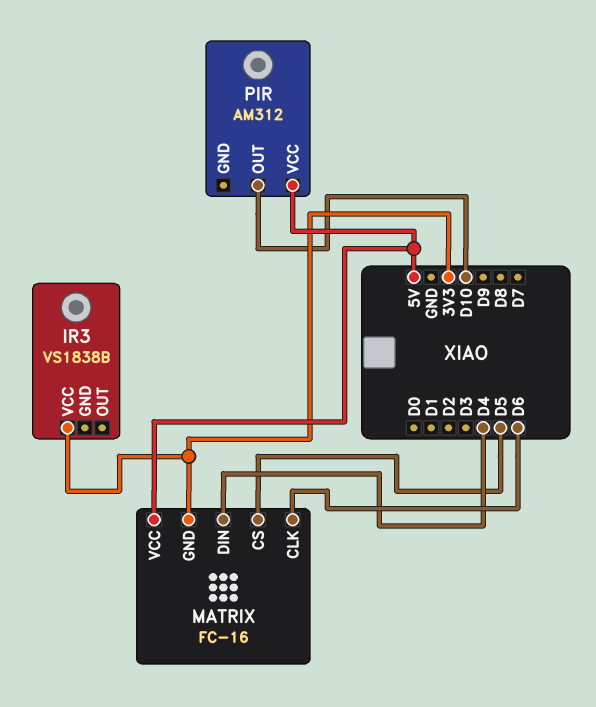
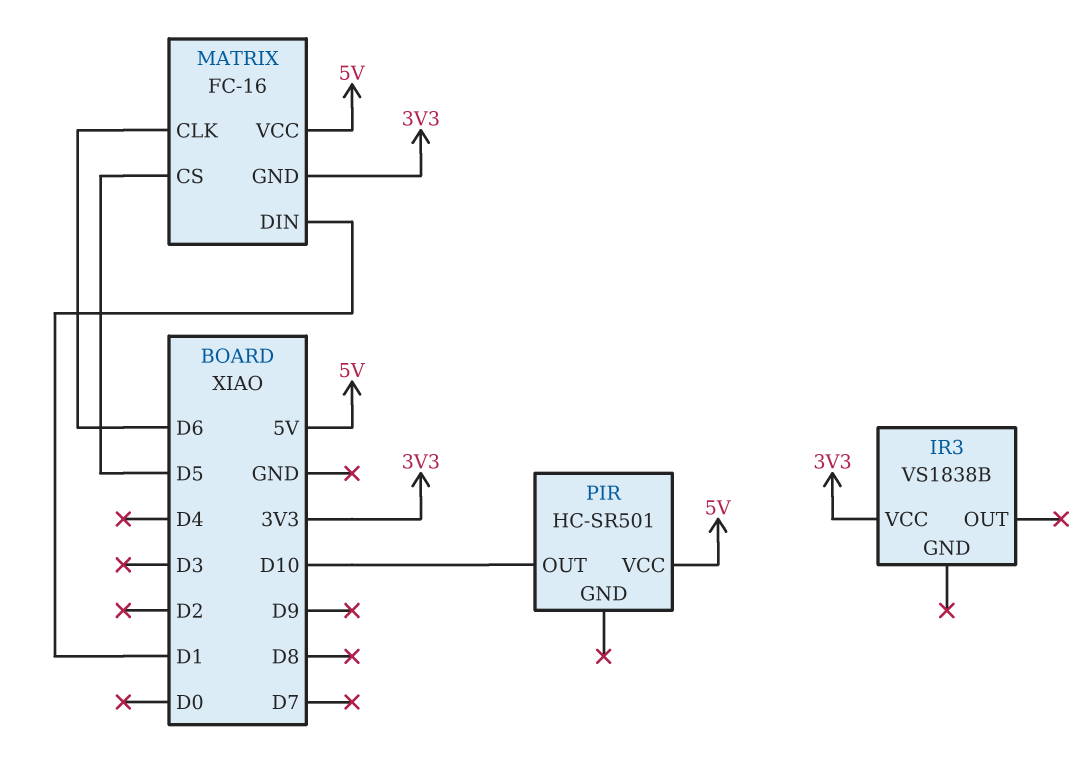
MATRIX pin DIN: D4 -> D1
PIR: AM312 -> HC-SR501

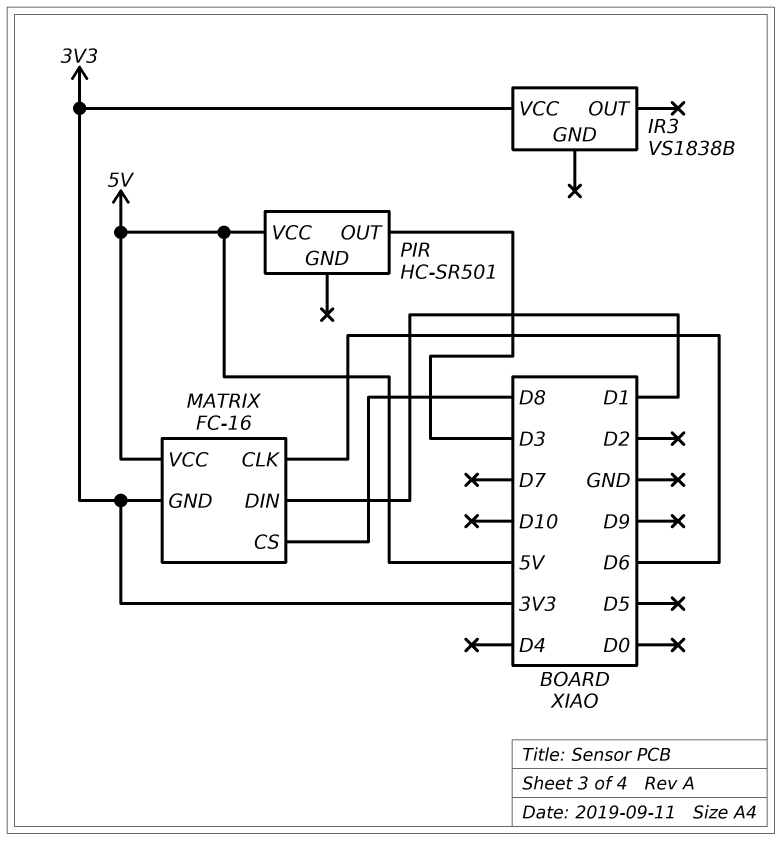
MATRIX pin CS: D5 -> D8
PIR pin OUT: D10 -> D3

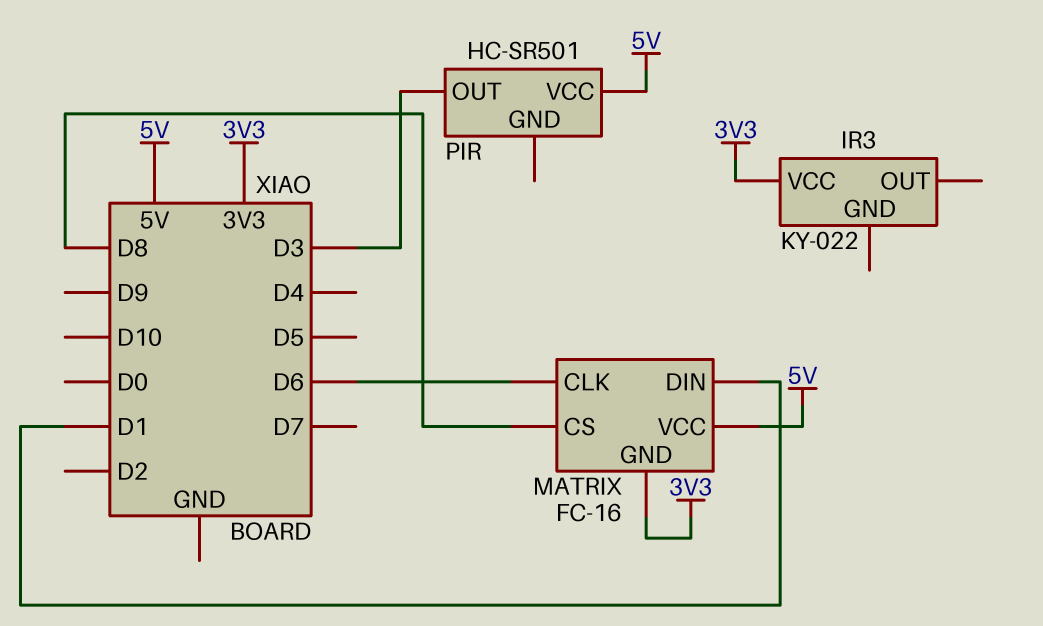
IR3: VS1838B -> KY-022

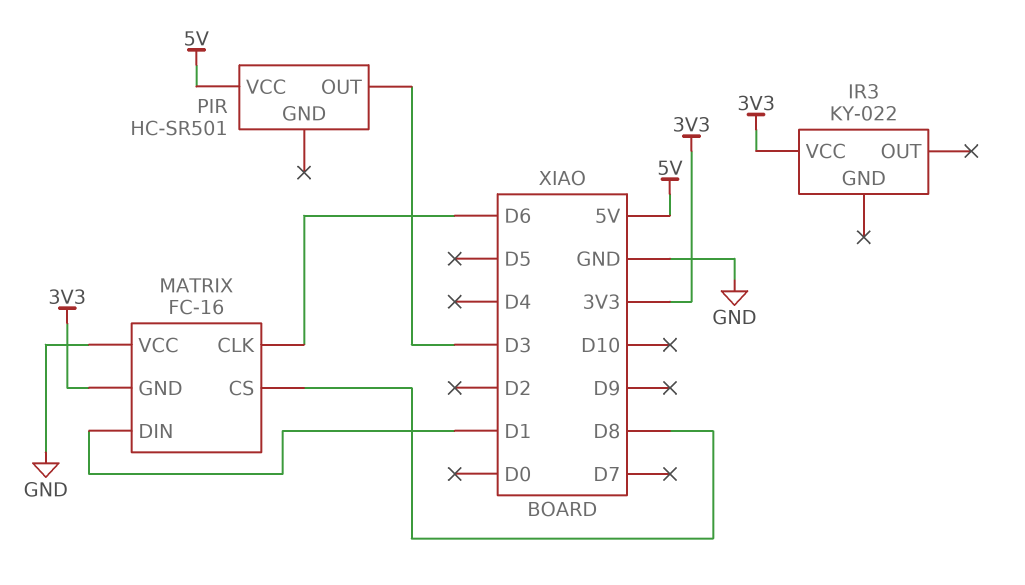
MATRIX pin VCC: 5V -> GND

